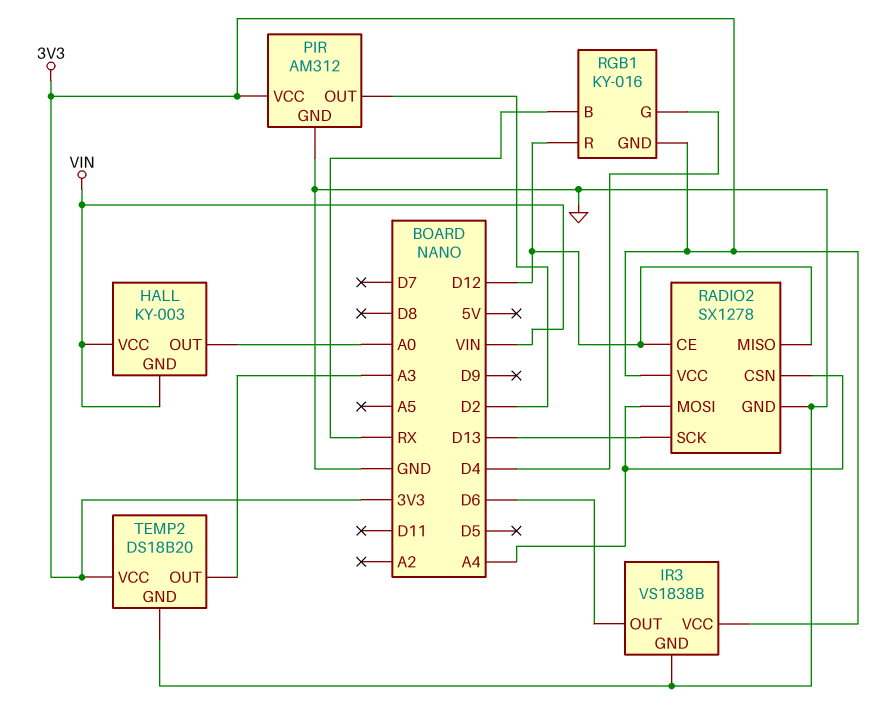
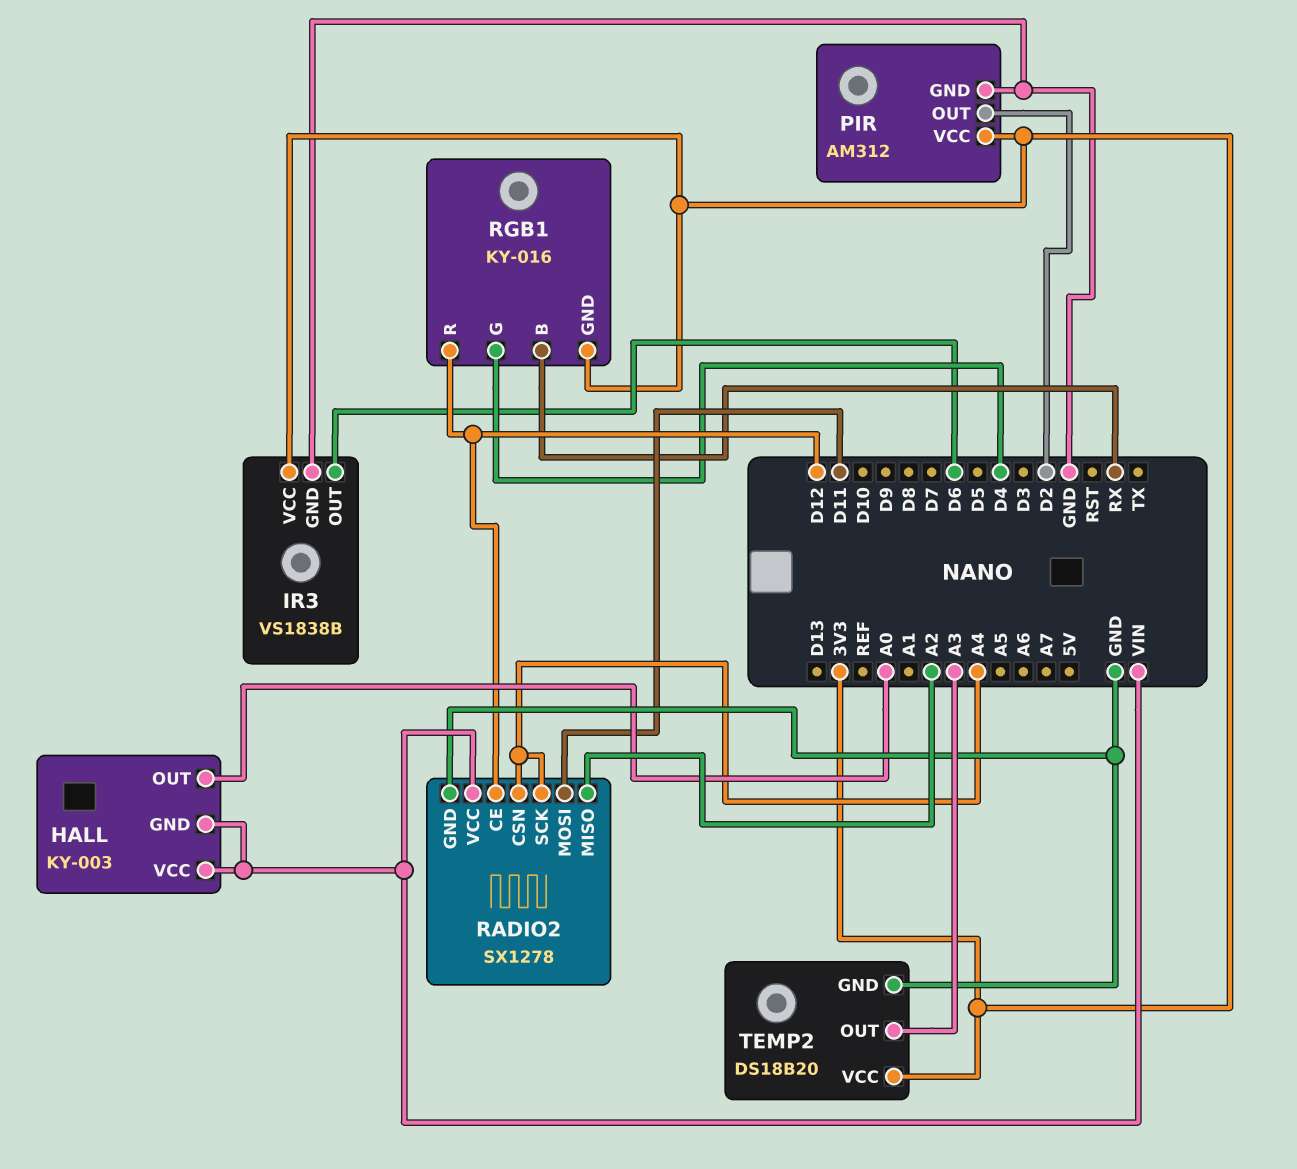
RADIO2 pin MISO: D12 -> A2
RADIO2 pin MOSI: A4 -> D11
RADIO2 pin SCK: D13 -> A4
RADIO2 pin VCC: 3V3 -> VIN

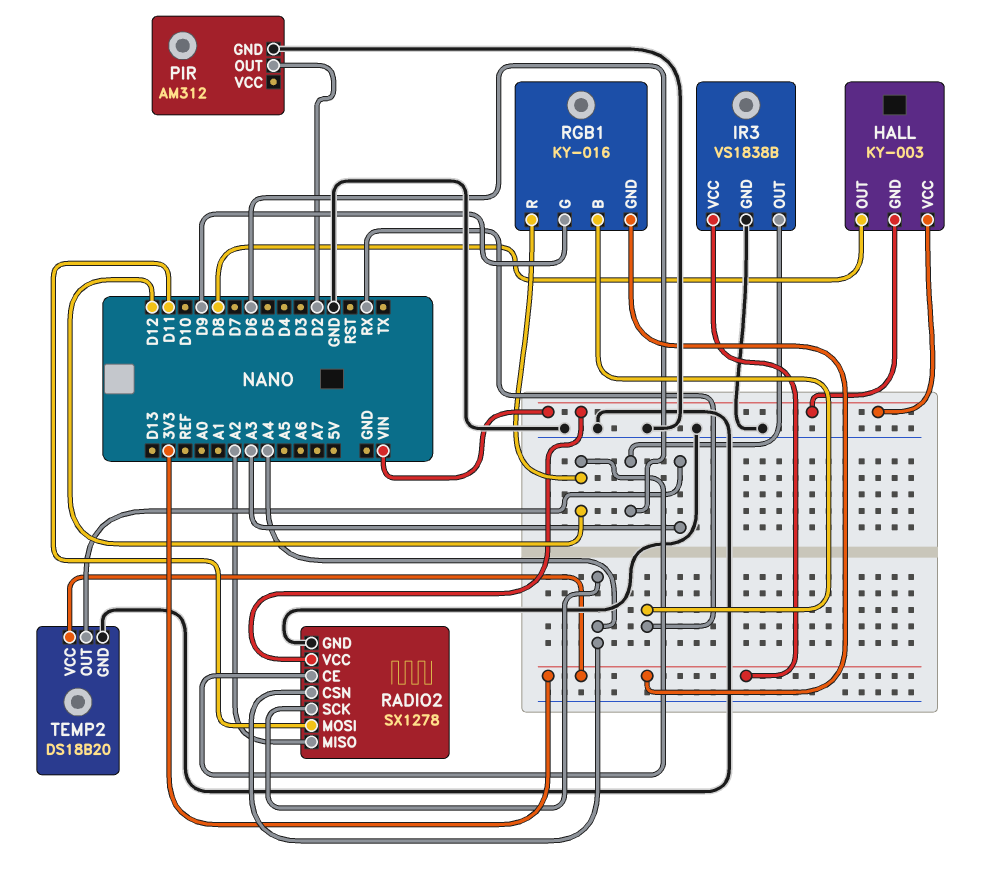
HALL pin OUT: A0 -> D8
PIR pin VCC: 3V3 -> none
RGB1 pin G: D4 -> D9

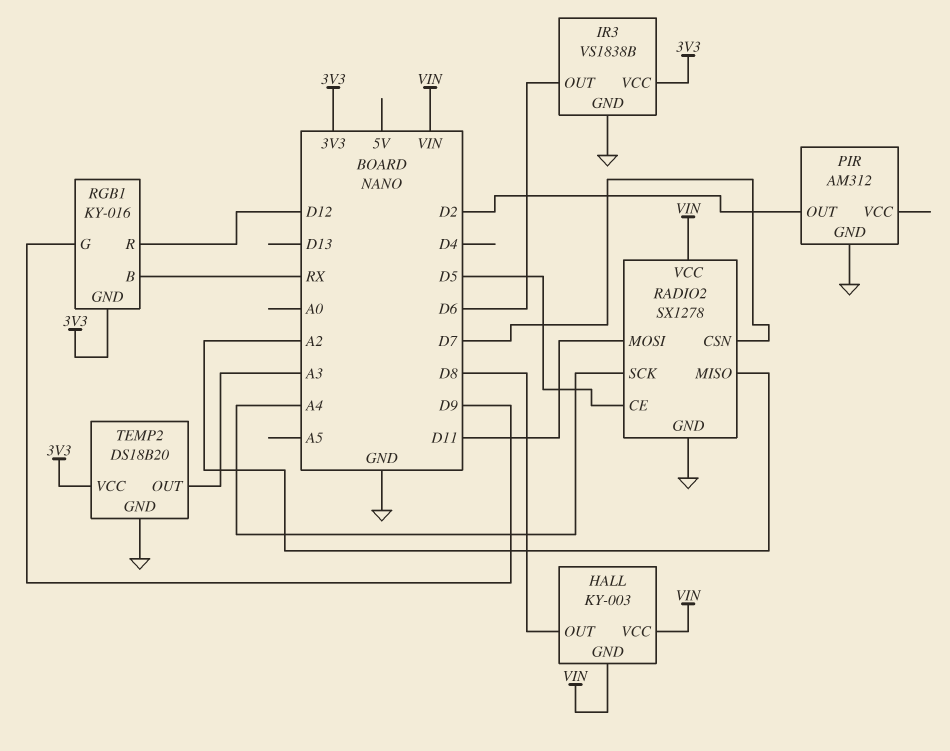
RADIO2 pin CE: D12 -> D5
RADIO2 pin CSN: A4 -> D7

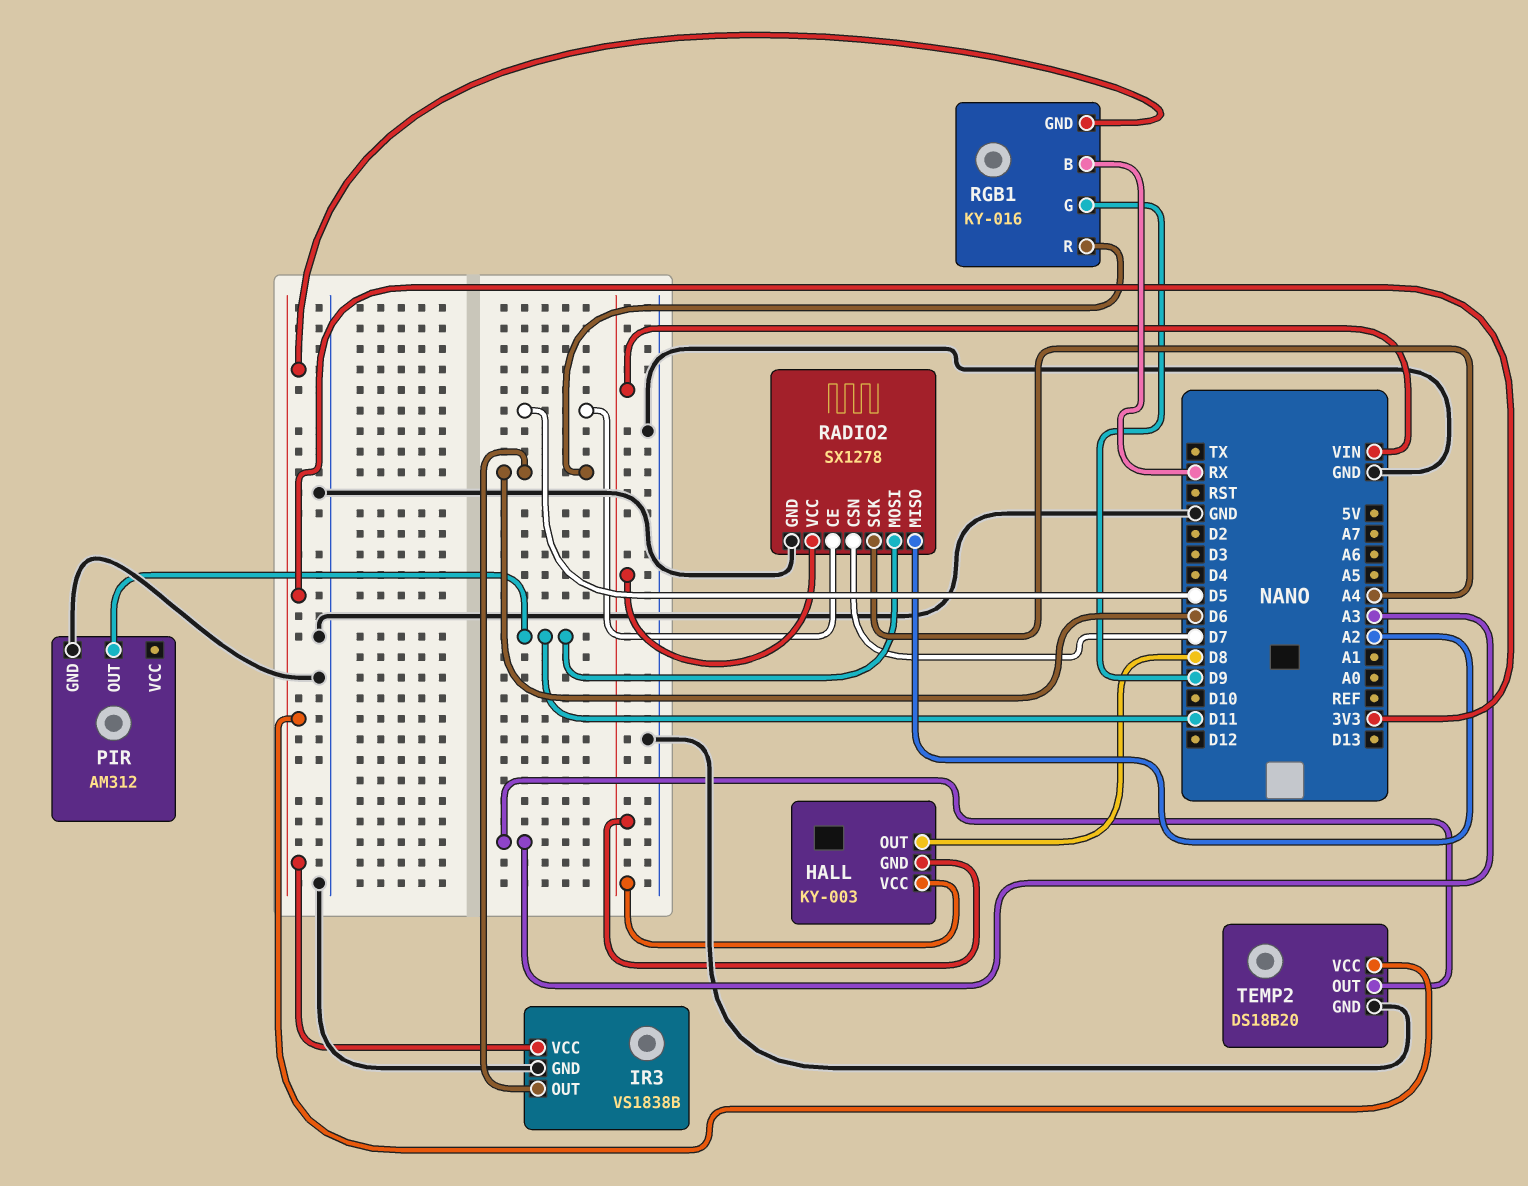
PIR pin OUT: D2 -> D11
RGB1 pin R: D12 -> D6

